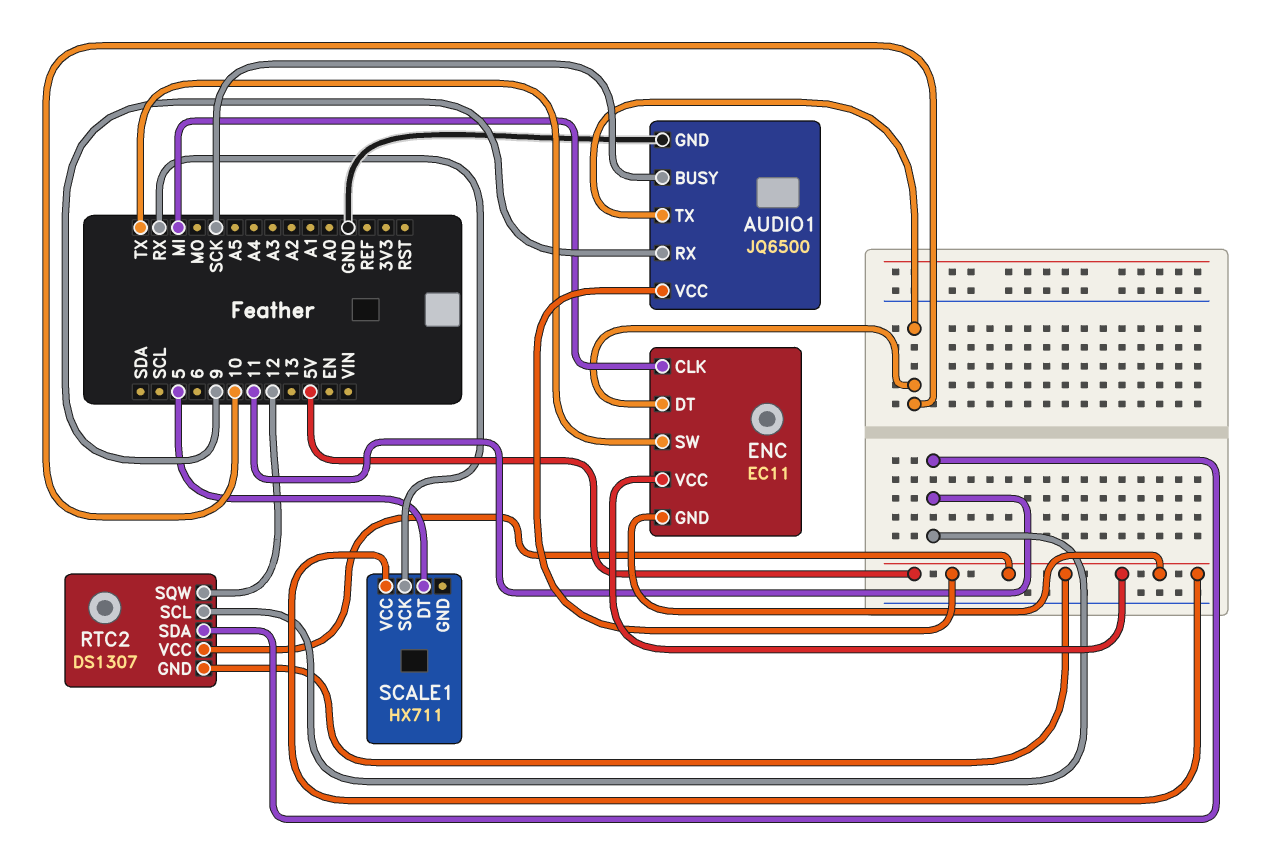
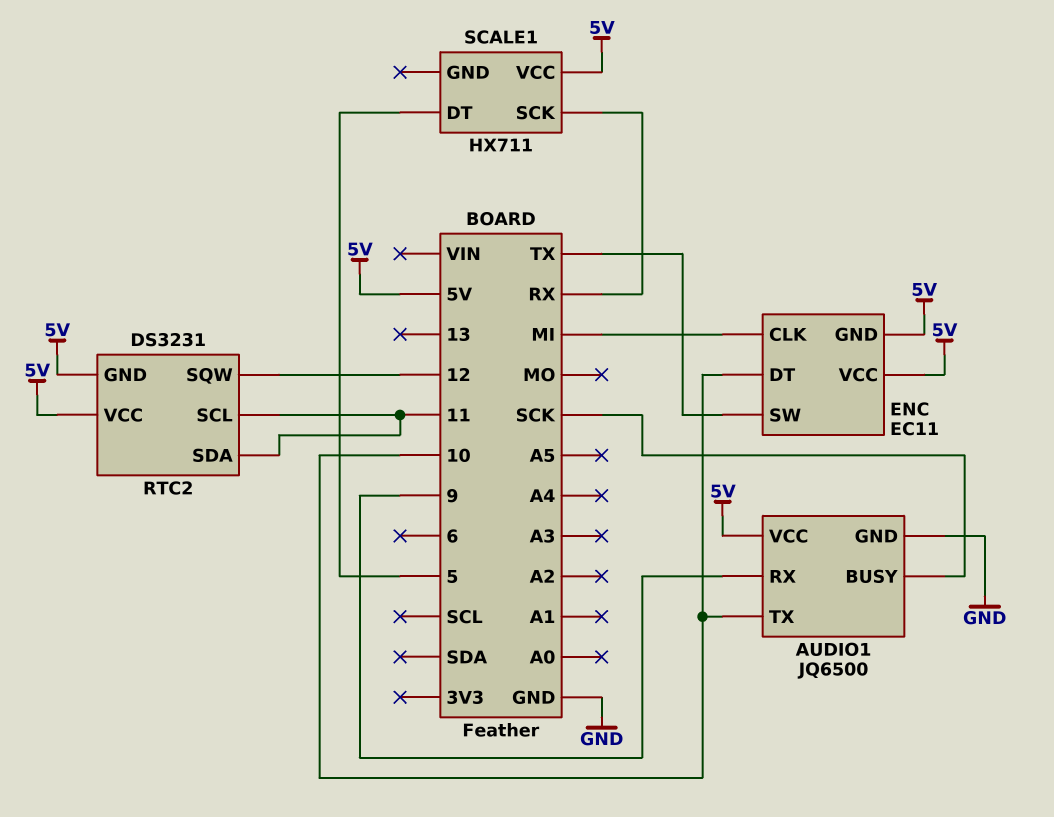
RTC2: DS1307 -> DS3231

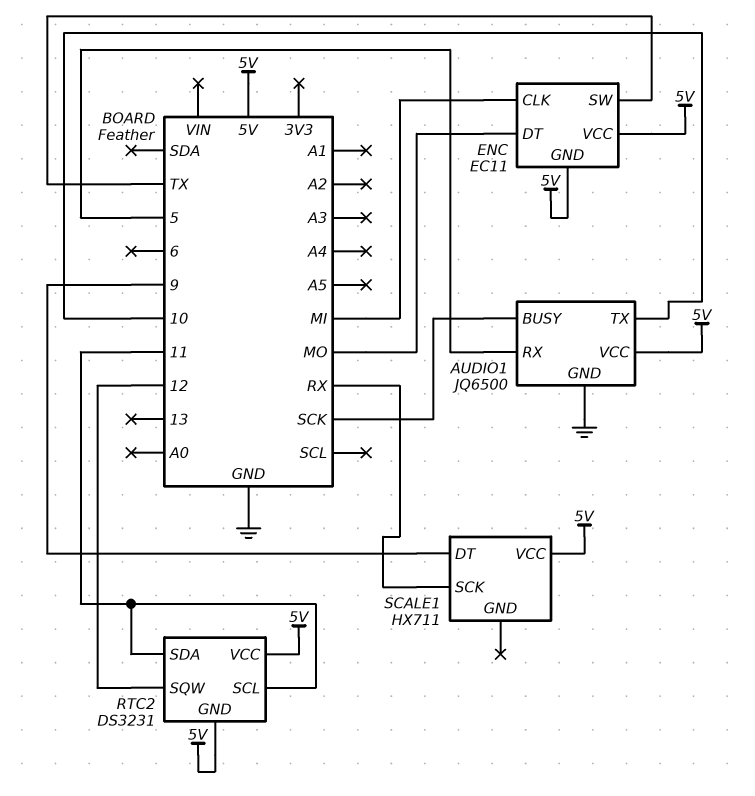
AUDIO1 pin RX: 9 -> 5
ENC pin DT: 10 -> MO
SCALE1 pin DT: 5 -> 9

